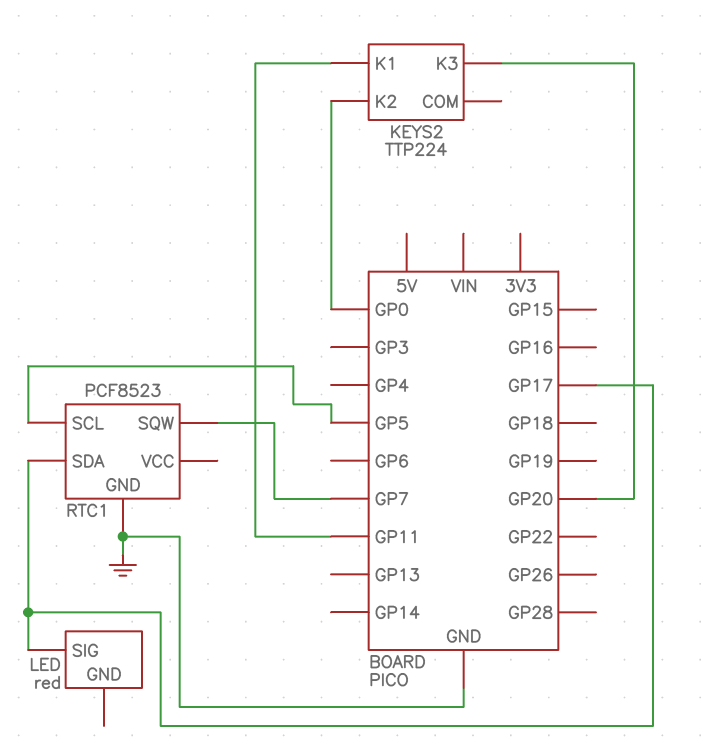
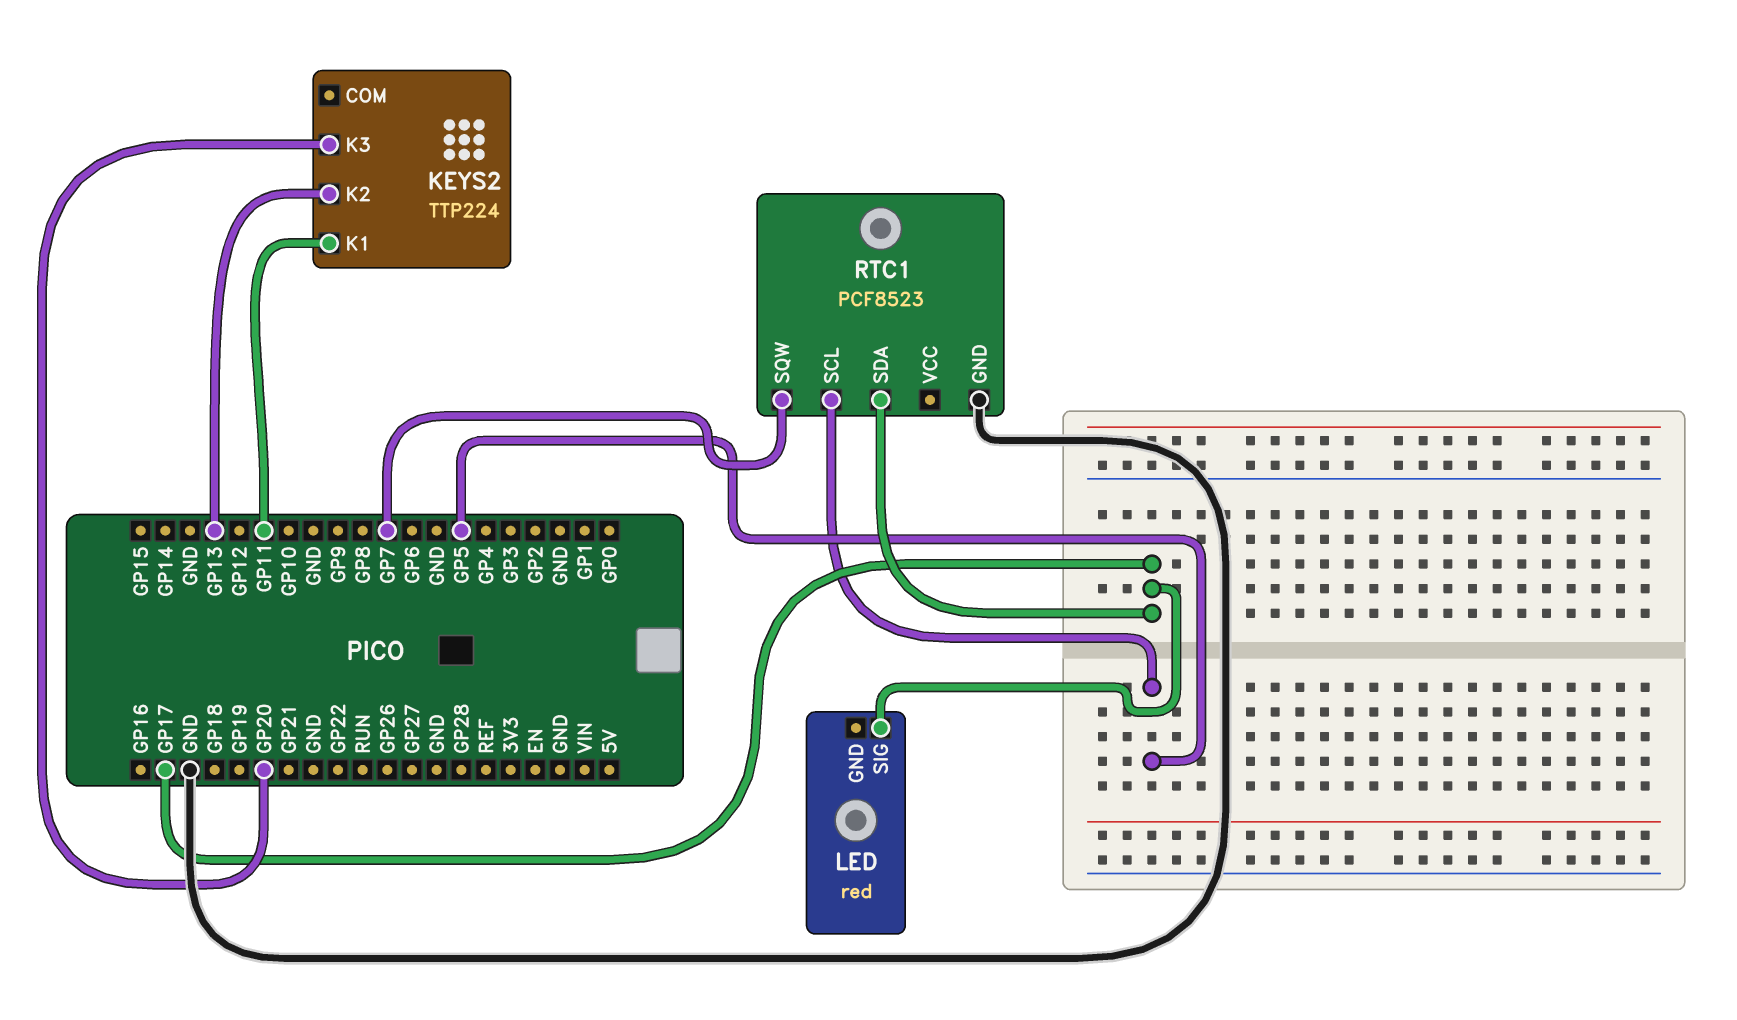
KEYS2 pin K2: GP0 -> GP13

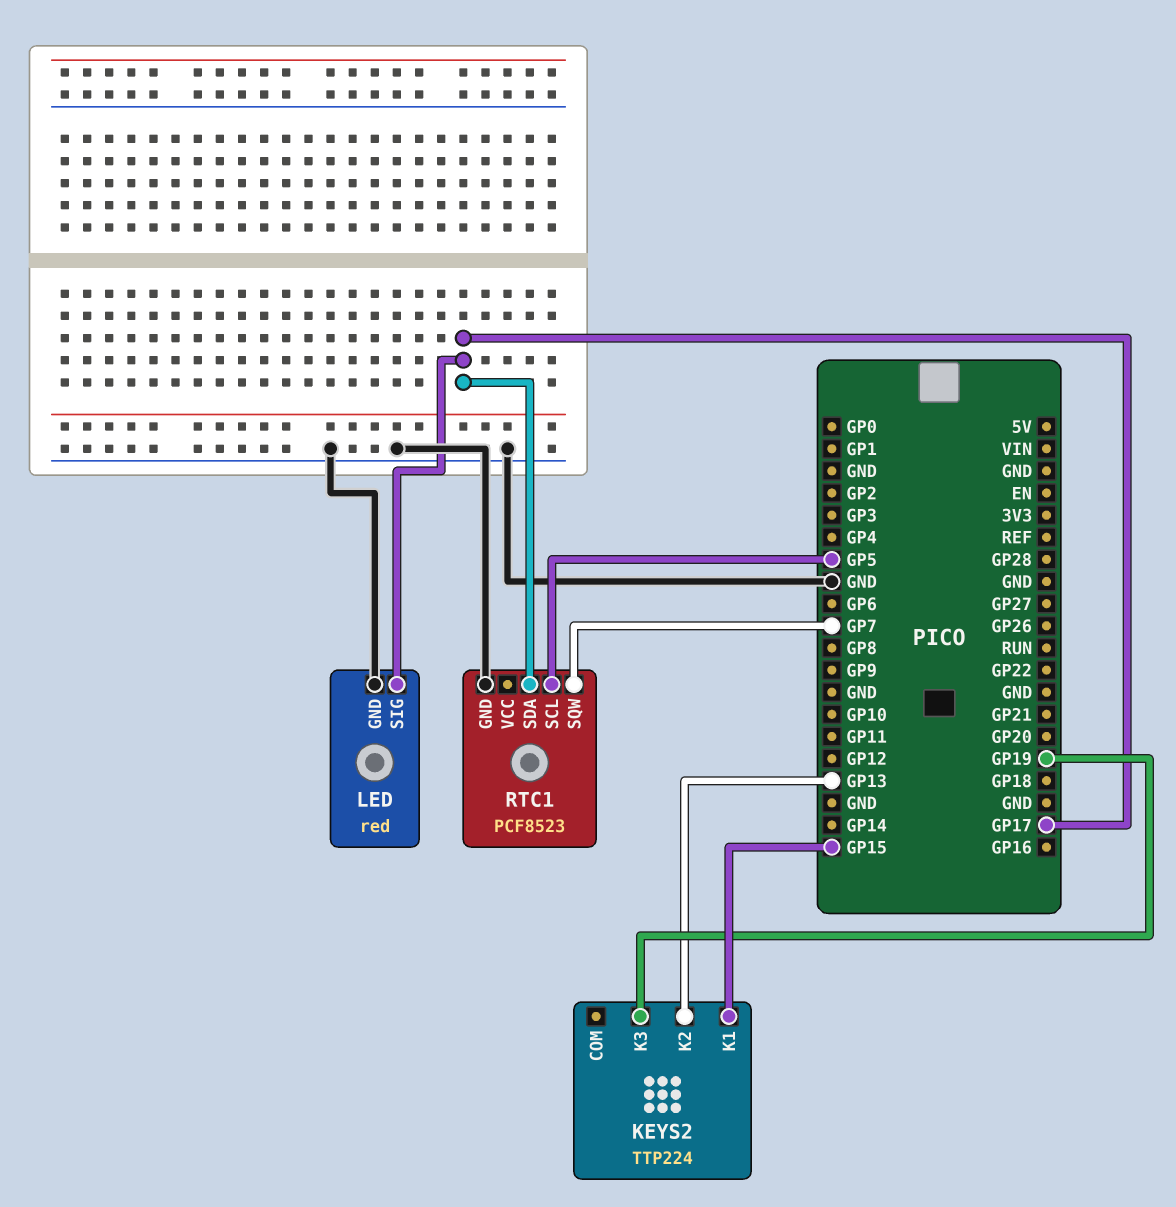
KEYS2 pin K1: GP11 -> GP15
KEYS2 pin K3: GP20 -> GP19
LED pin GND: none -> GND

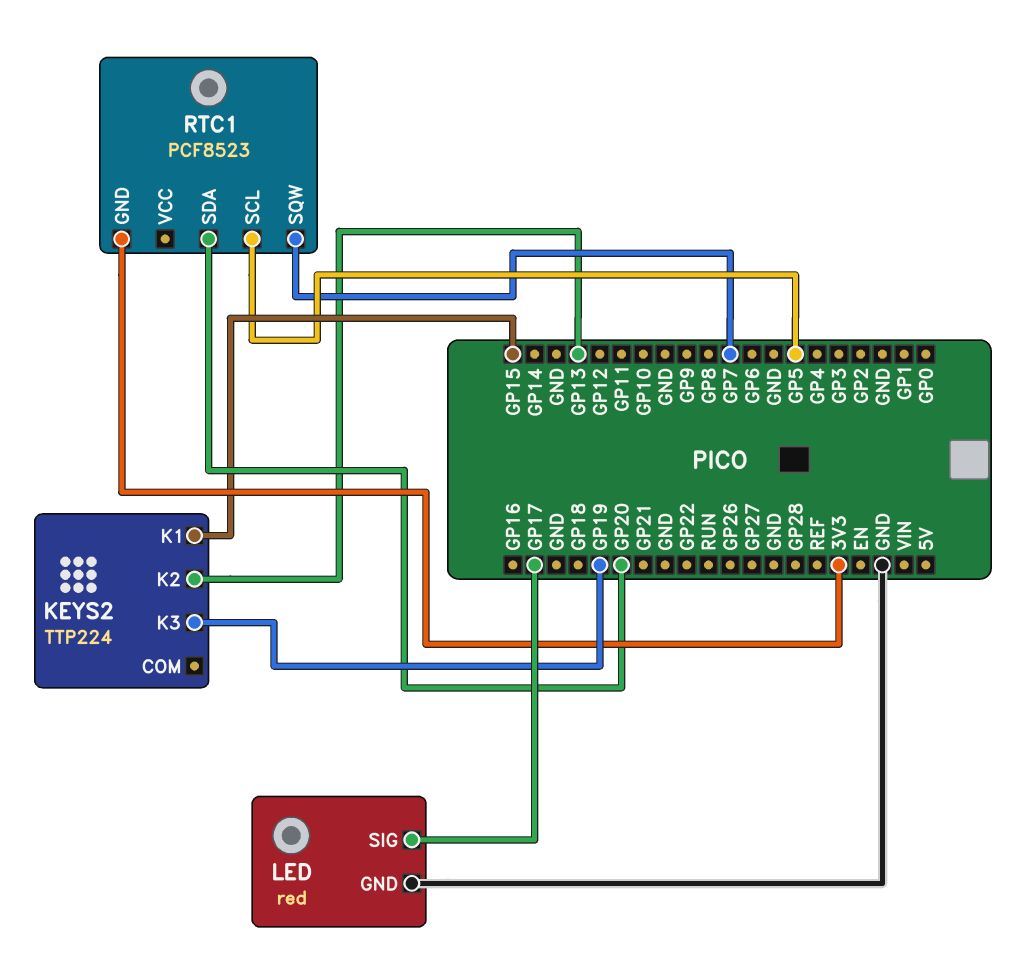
RTC1 pin GND: GND -> 3V3
RTC1 pin SDA: GP17 -> GP20

